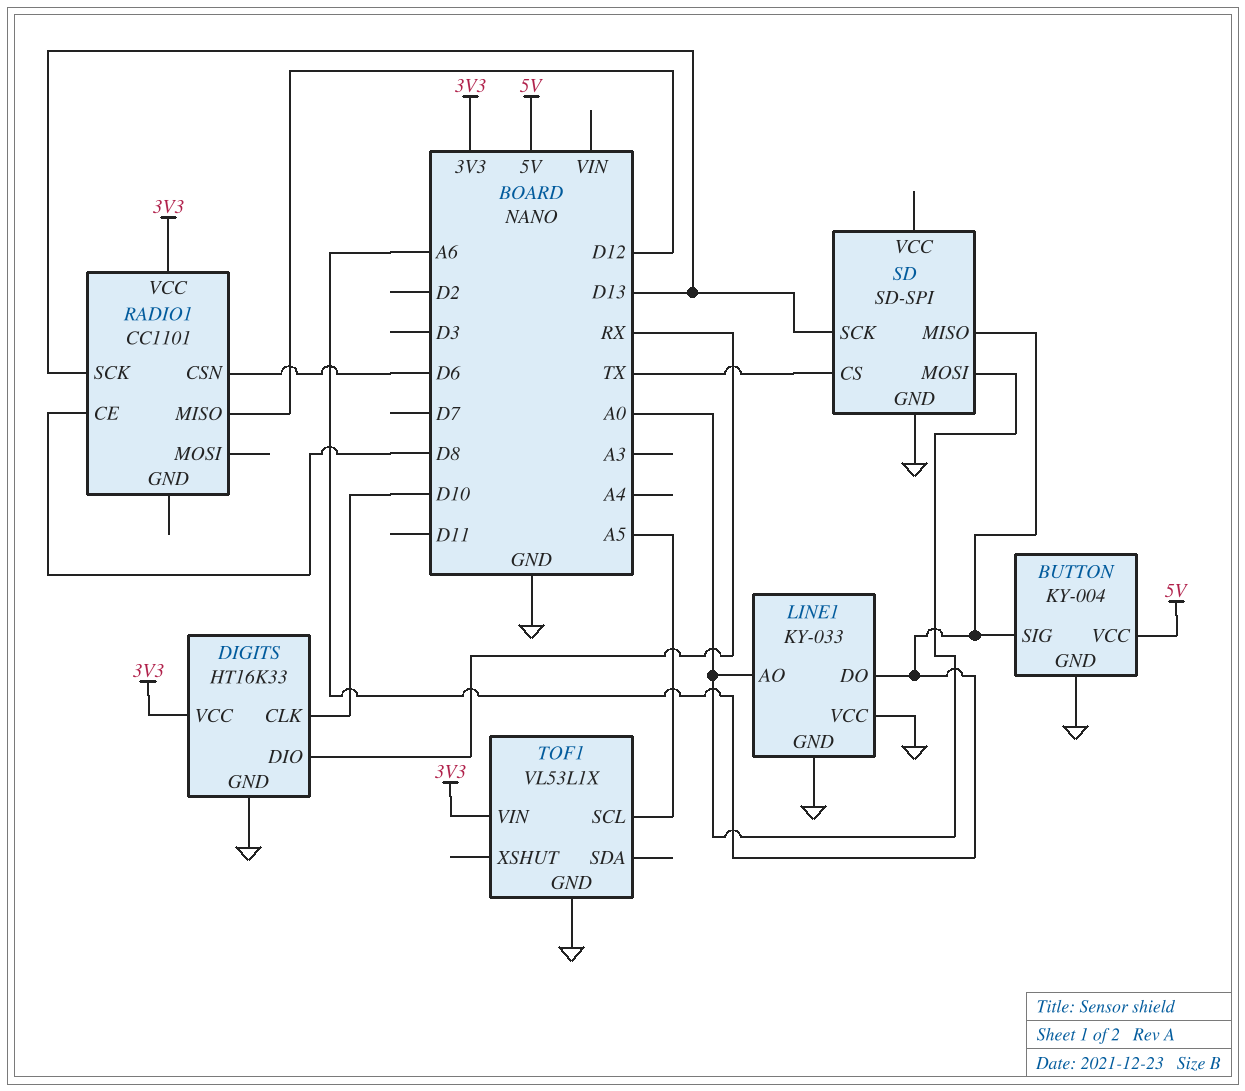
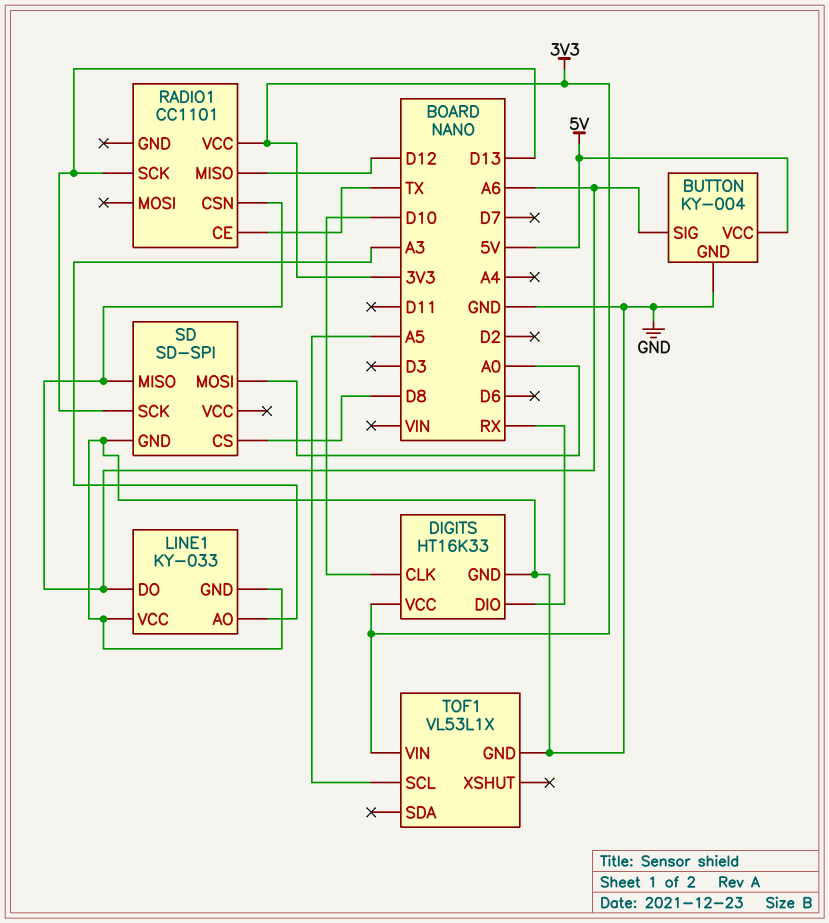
LINE1 pin AO: A0 -> A3
RADIO1 pin CE: D8 -> TX
RADIO1 pin CSN: D6 -> A6
SD pin CS: TX -> D8

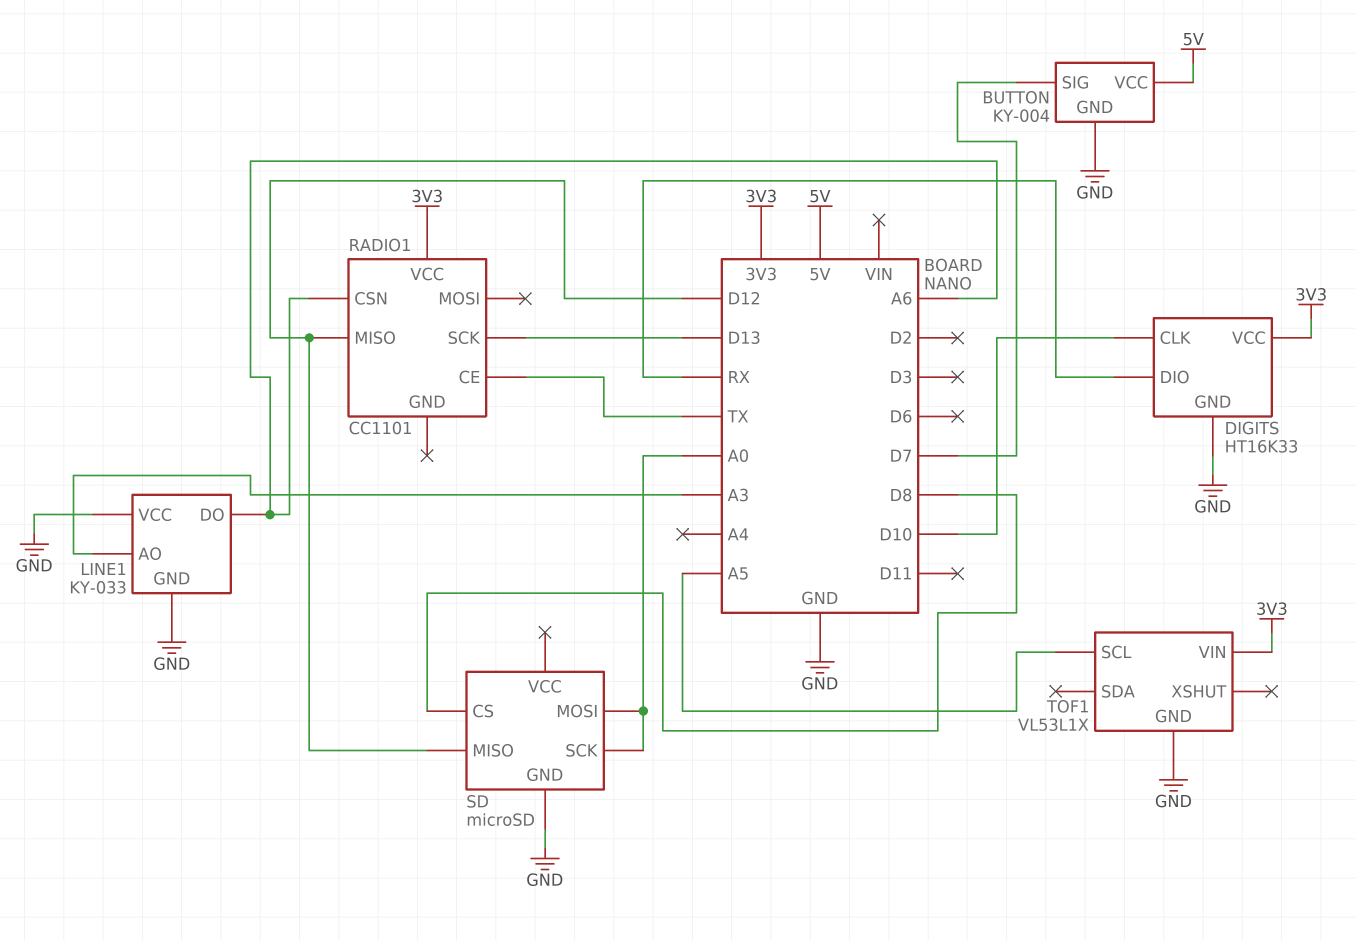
BUTTON pin SIG: A6 -> D7
SD: SD-SPI -> microSD
SD pin MISO: A6 -> D12
SD pin SCK: D13 -> A0

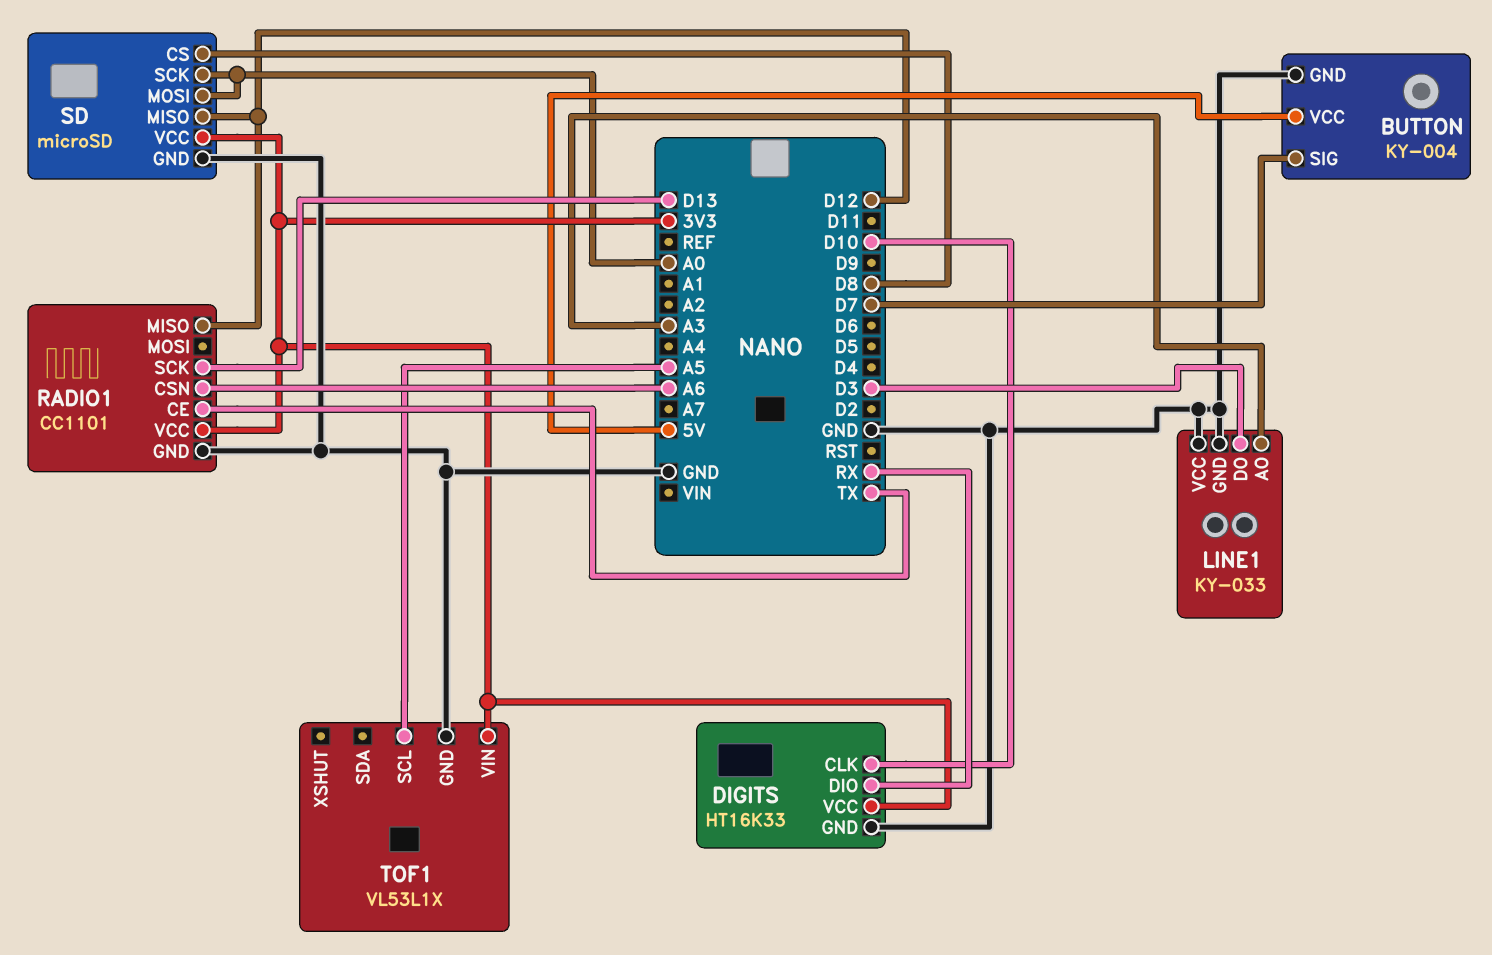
LINE1 pin DO: A6 -> D3
RADIO1 pin GND: none -> GND
SD pin VCC: none -> 3V3

